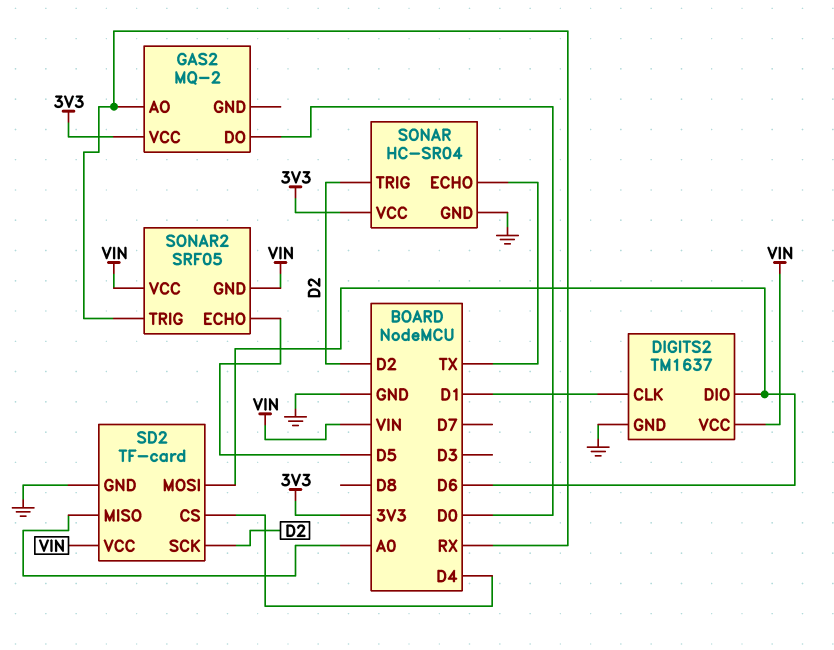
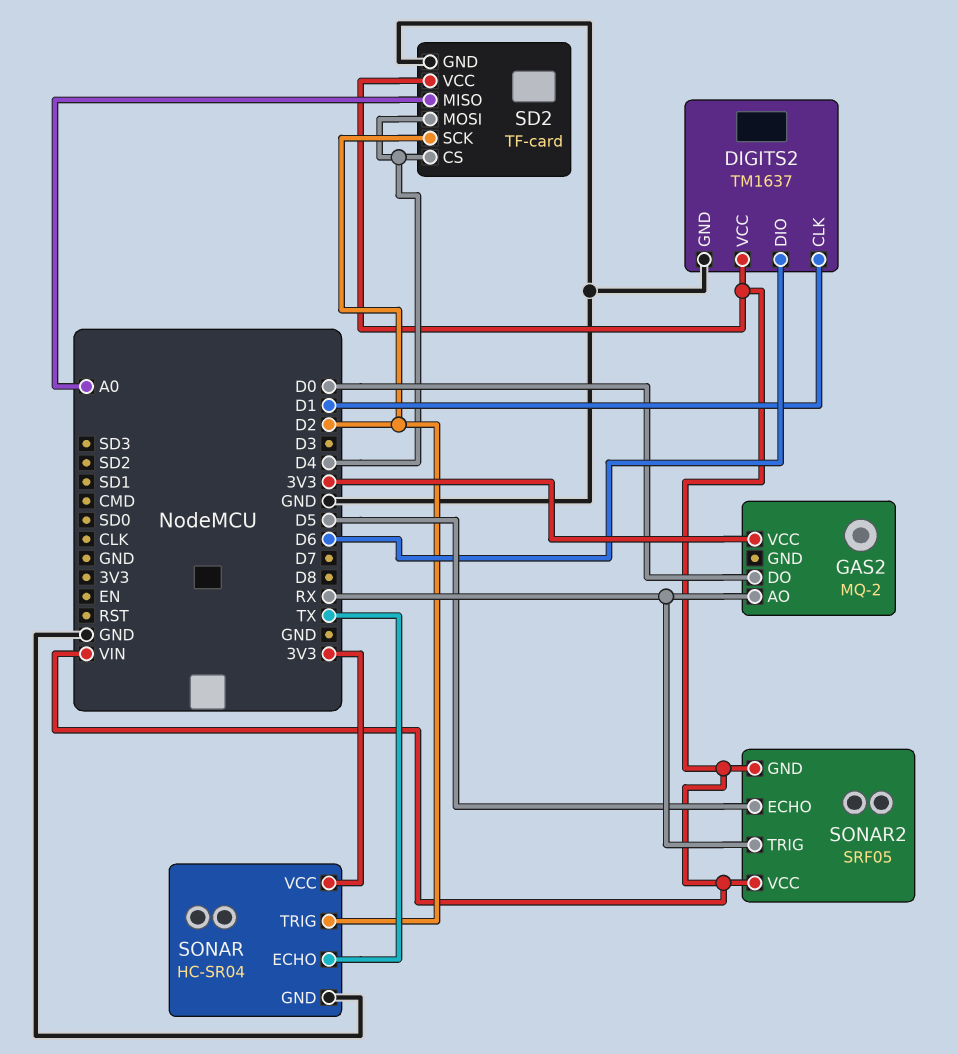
SD2 pin MOSI: D6 -> D4

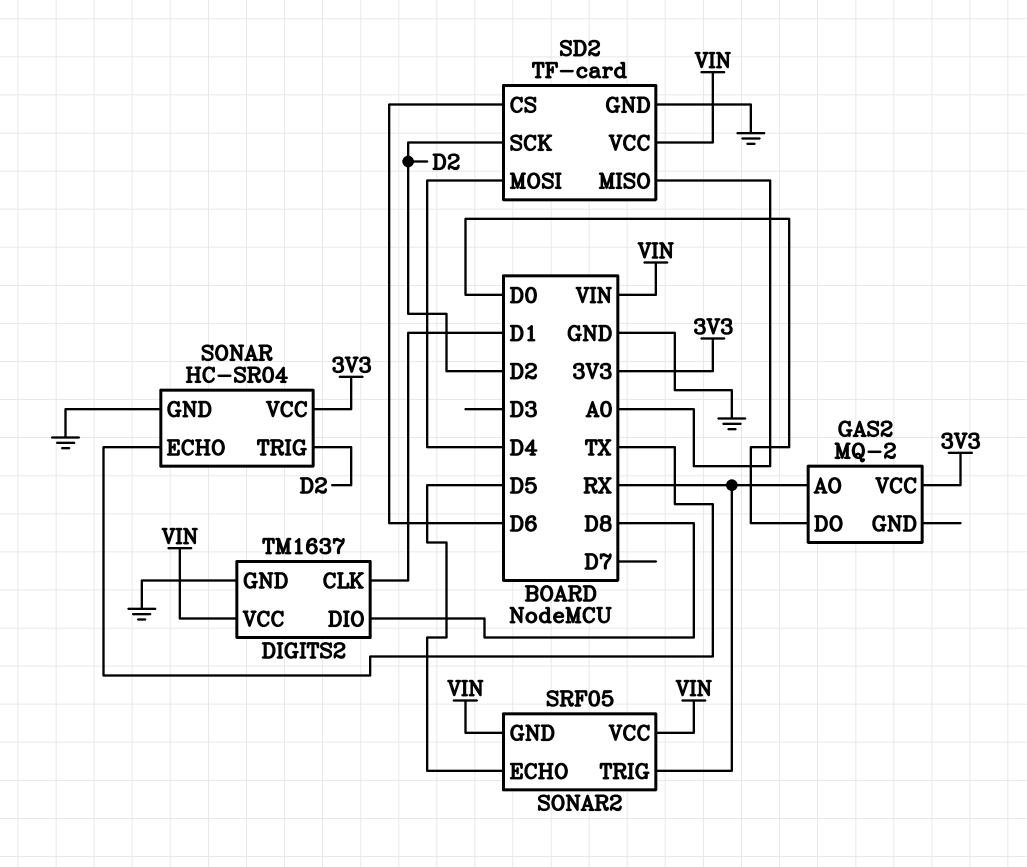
DIGITS2 pin DIO: D6 -> D8
SD2 pin CS: D4 -> D6

